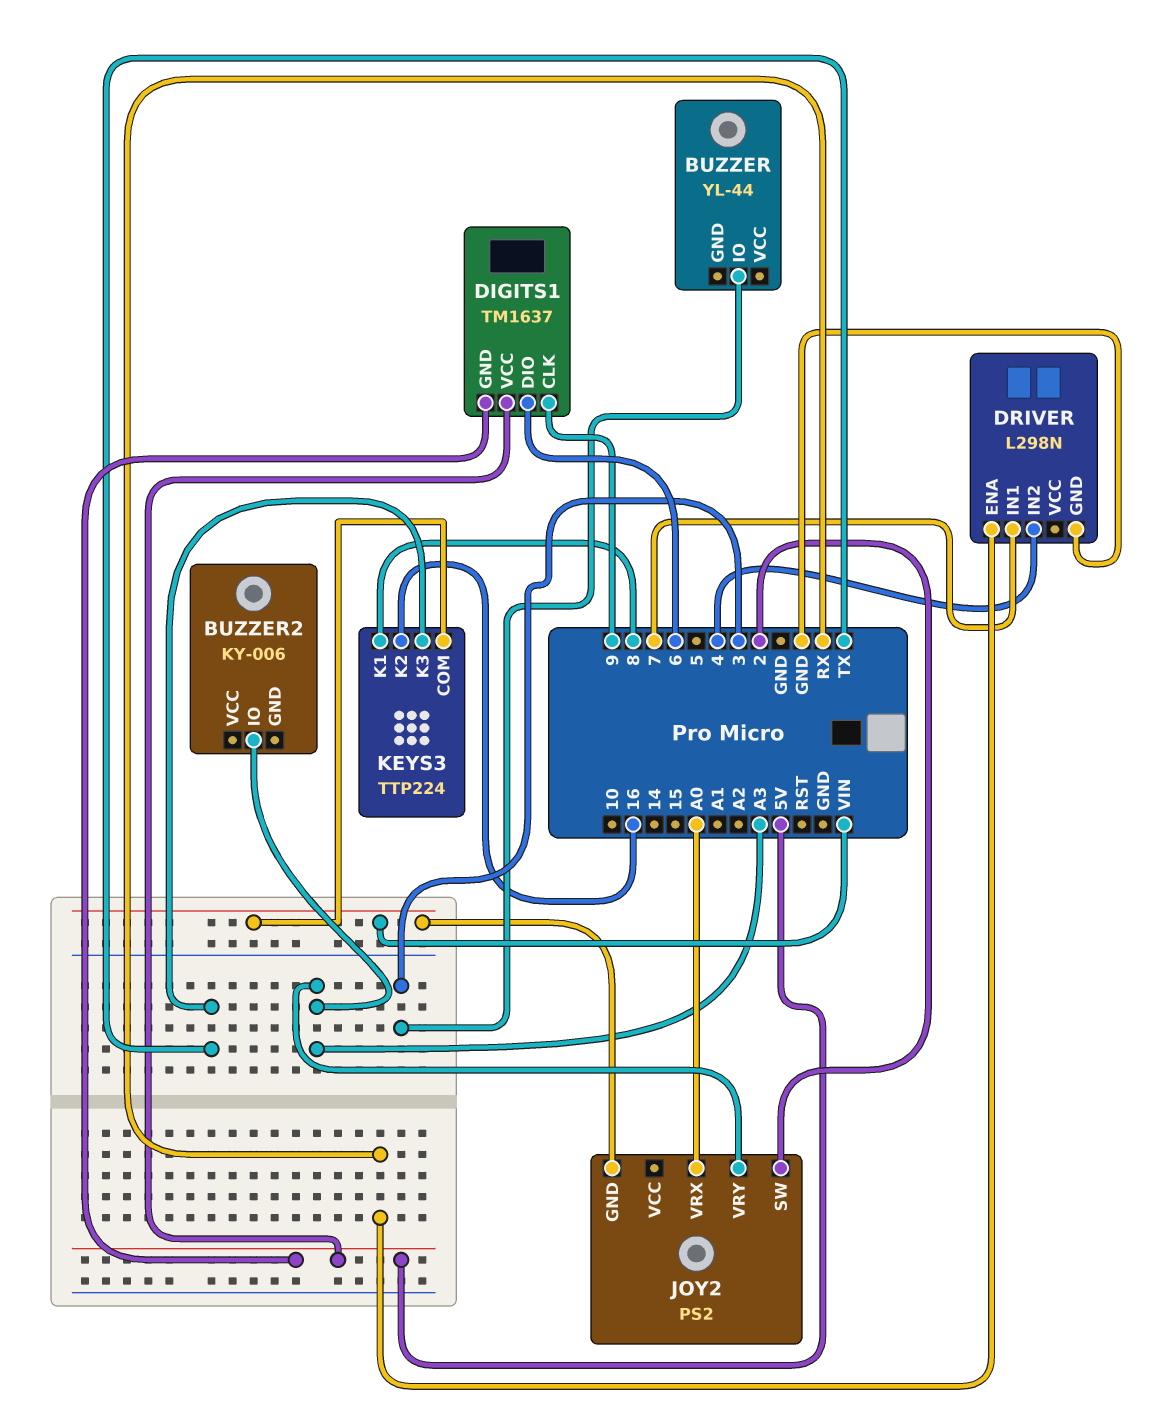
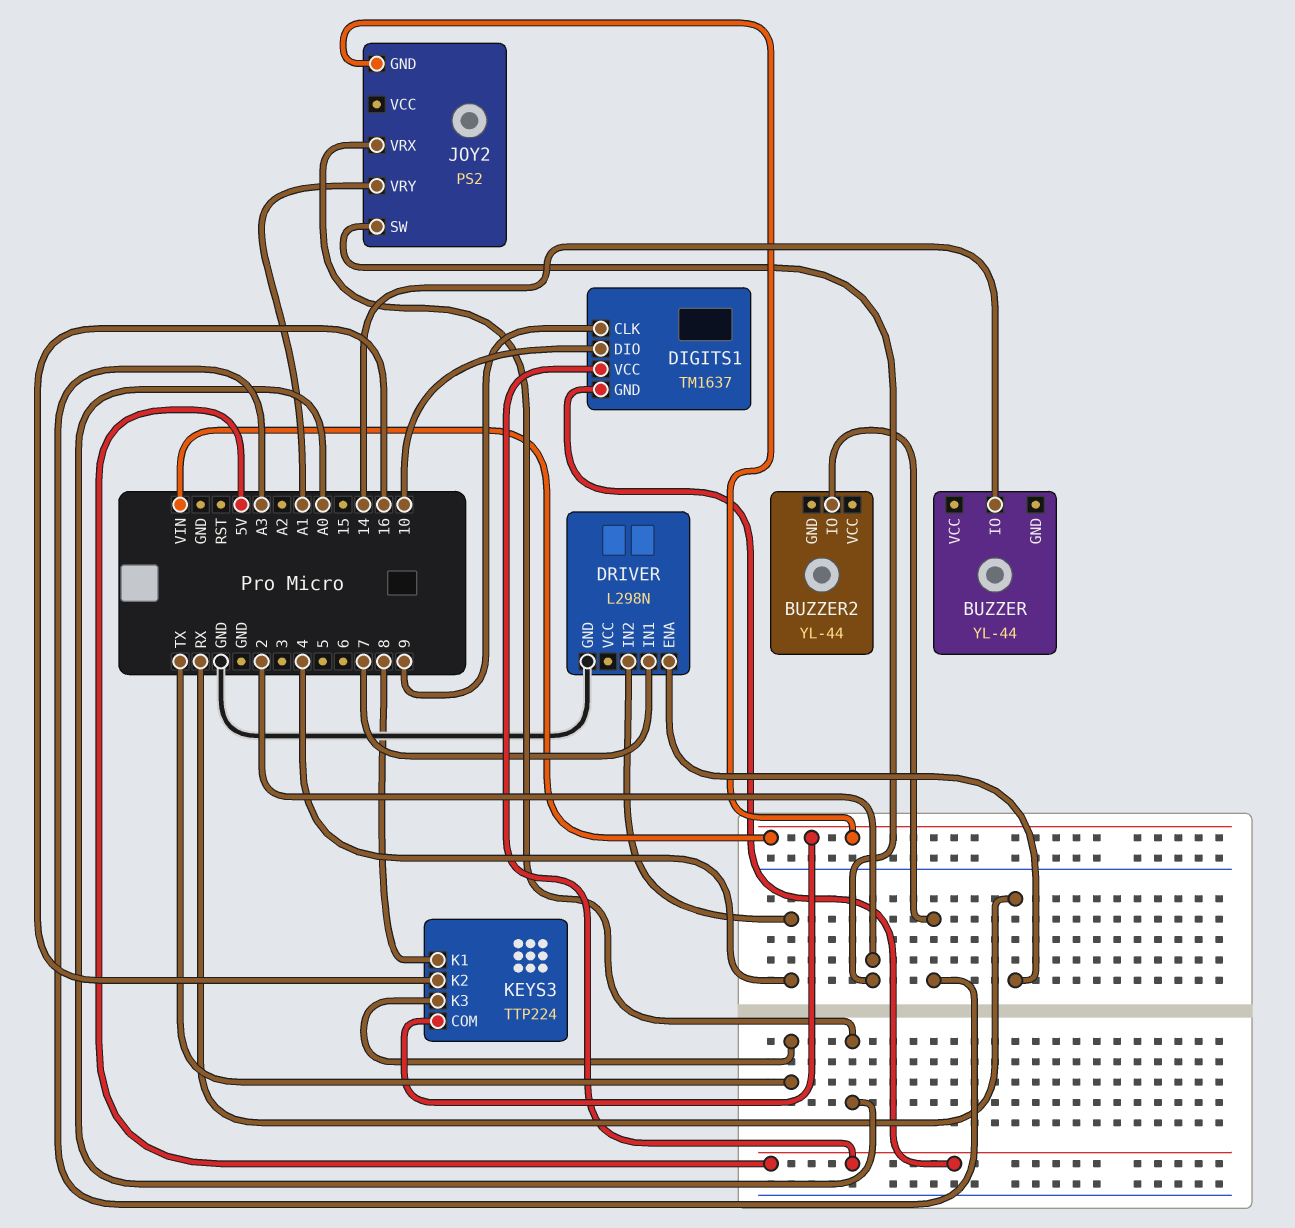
BUZZER pin IO: 3 -> 14
BUZZER2: KY-006 -> YL-44
DIGITS1 pin DIO: 6 -> 10
JOY2 pin VRY: A3 -> A1

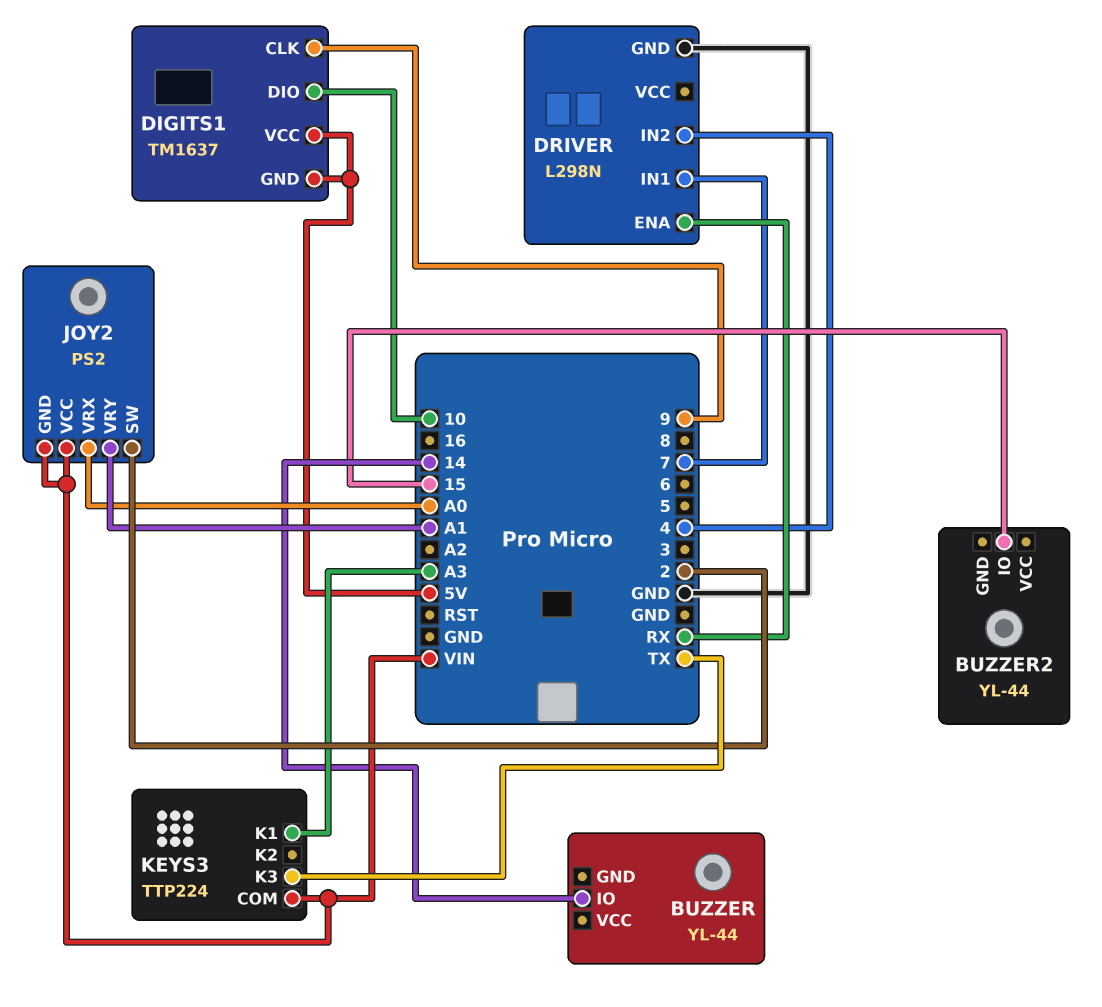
BUZZER2 pin IO: A3 -> 15
JOY2 pin VCC: none -> VIN
KEYS3 pin K1: 8 -> A3
KEYS3 pin K2: 16 -> none

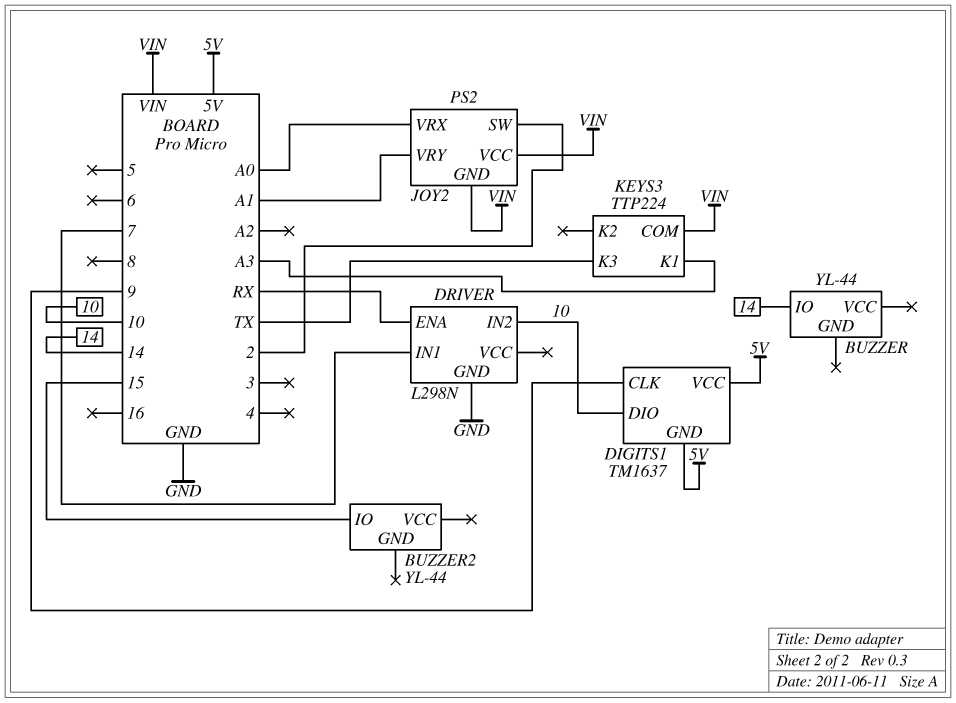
DRIVER pin IN2: 4 -> 10

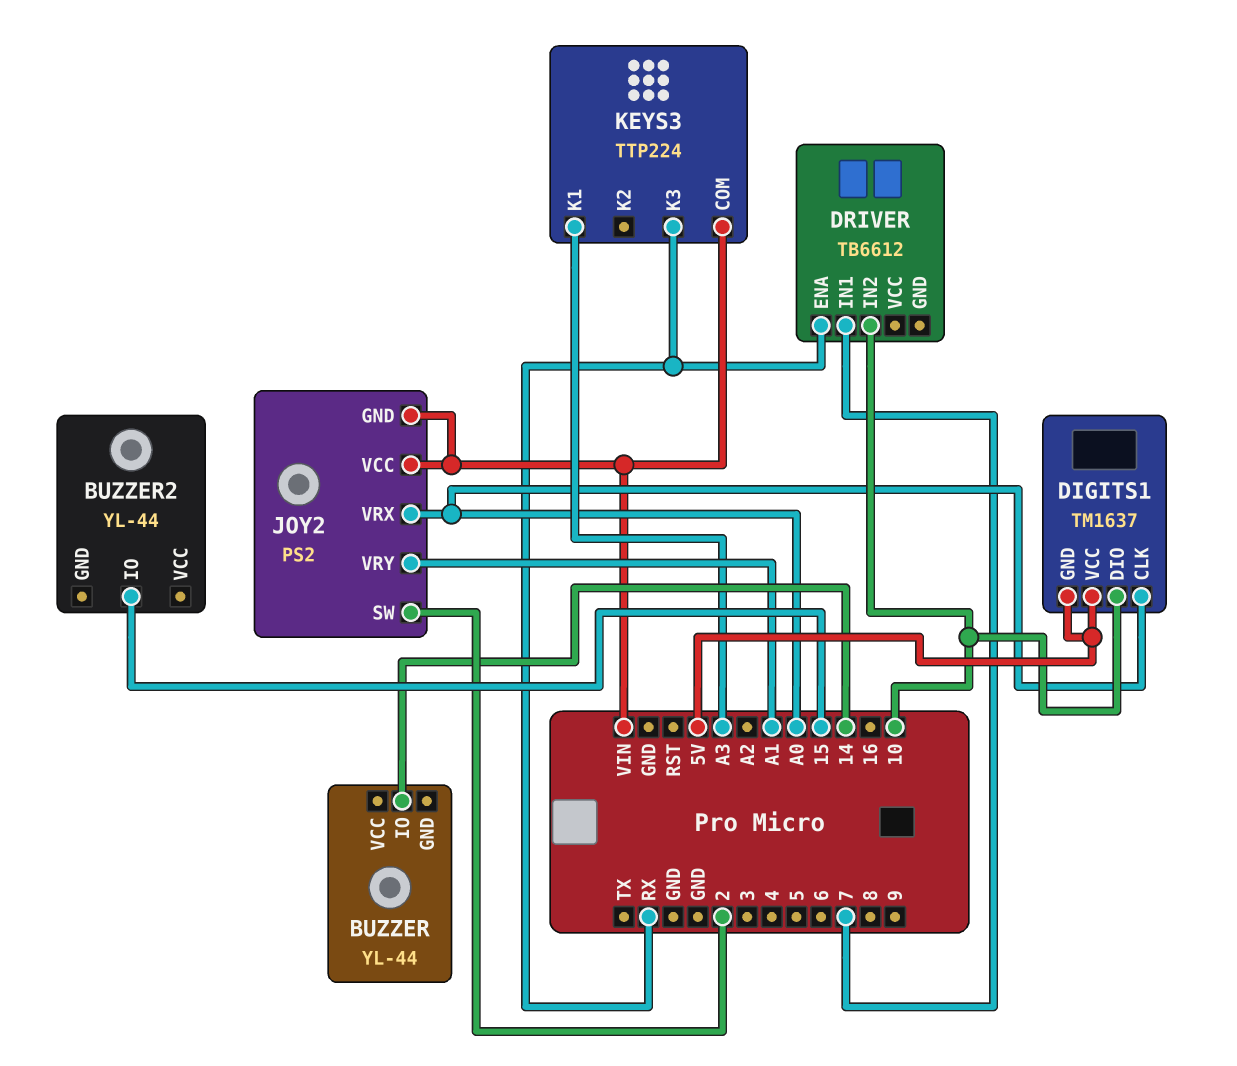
DIGITS1 pin CLK: 9 -> A0
DRIVER: L298N -> TB6612
DRIVER pin GND: GND -> none
KEYS3 pin K3: TX -> RX

